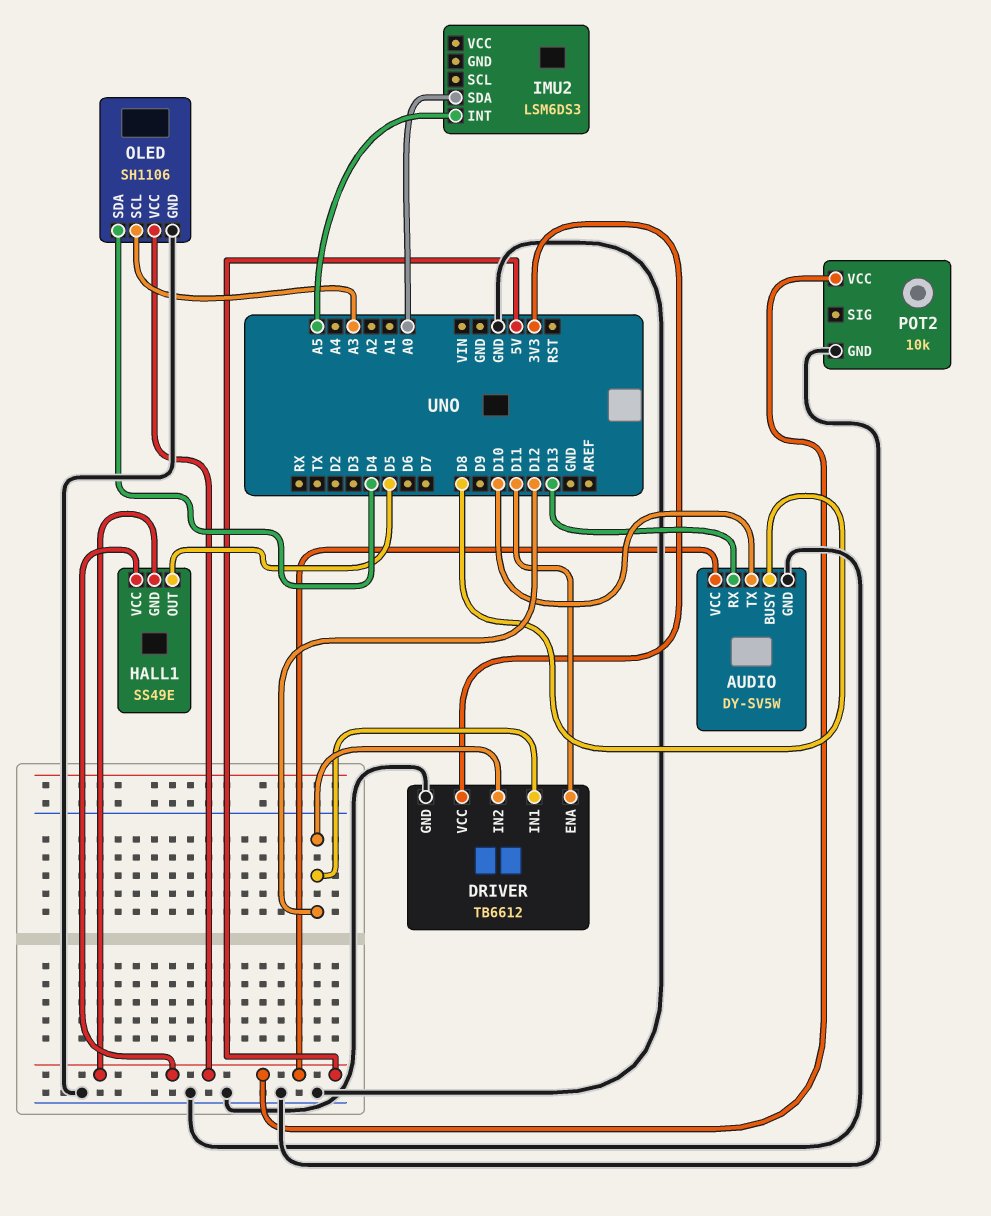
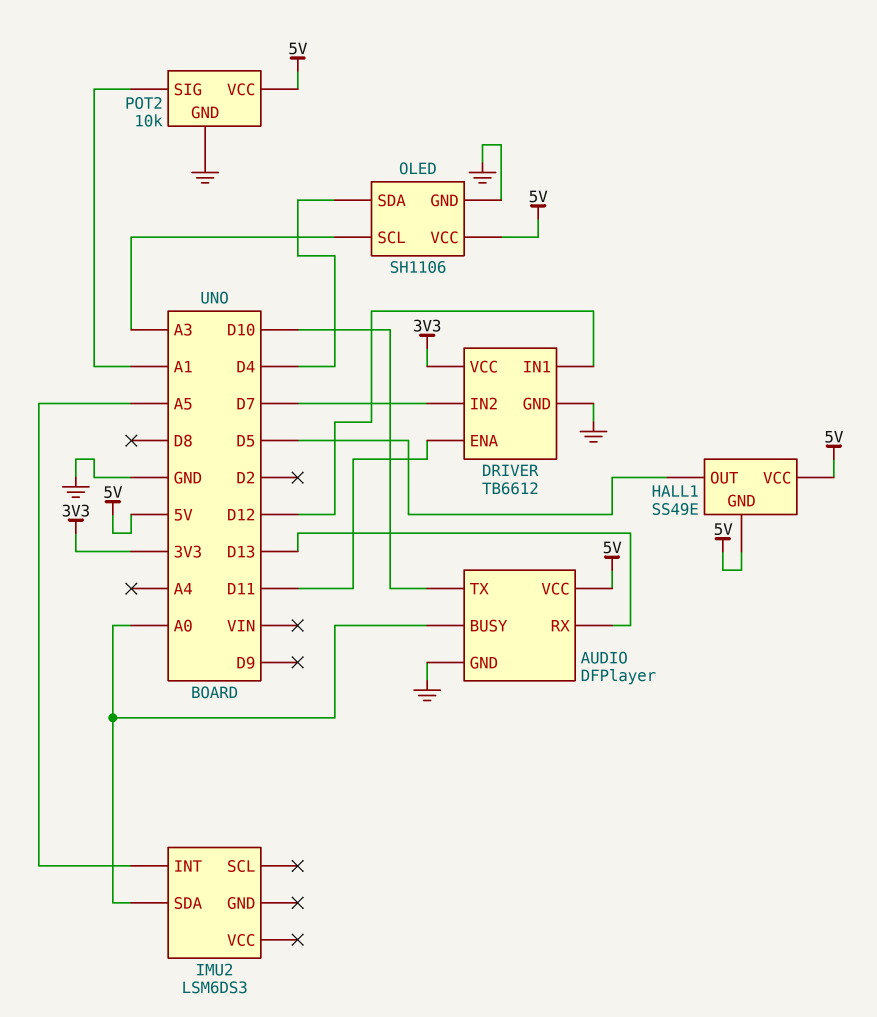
AUDIO: DY-SV5W -> DFPlayer
AUDIO pin BUSY: D8 -> A0
DRIVER pin IN2: D12 -> D7
POT2 pin SIG: none -> A1

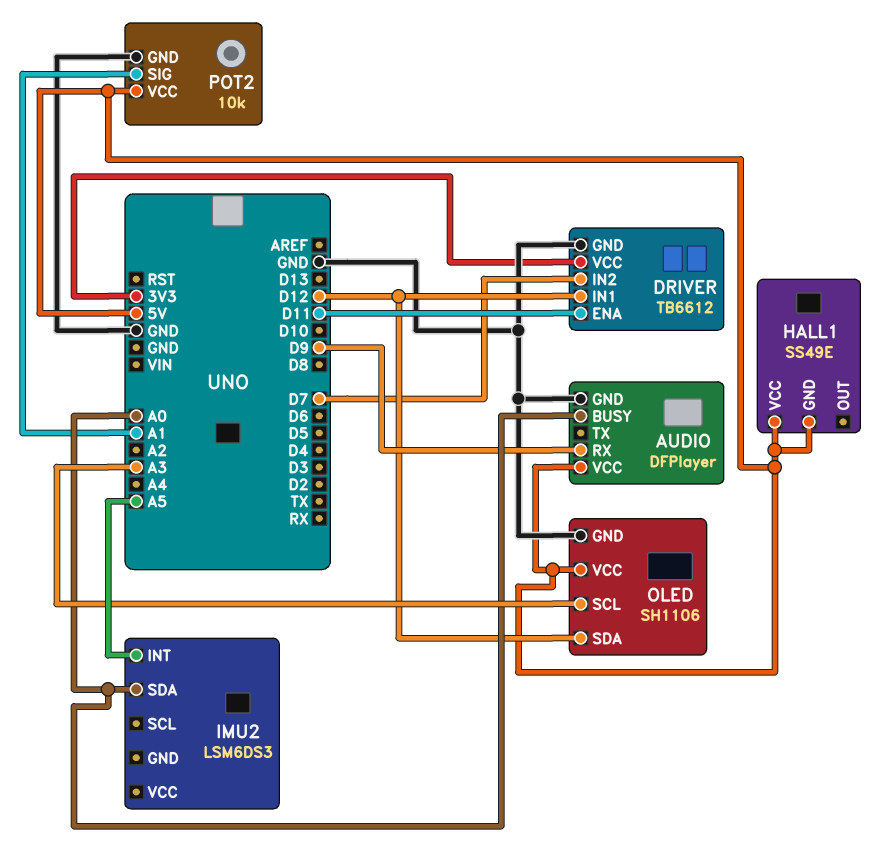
AUDIO pin RX: D13 -> D9
AUDIO pin TX: D10 -> none
HALL1 pin OUT: D5 -> none
OLED pin SDA: D4 -> D12

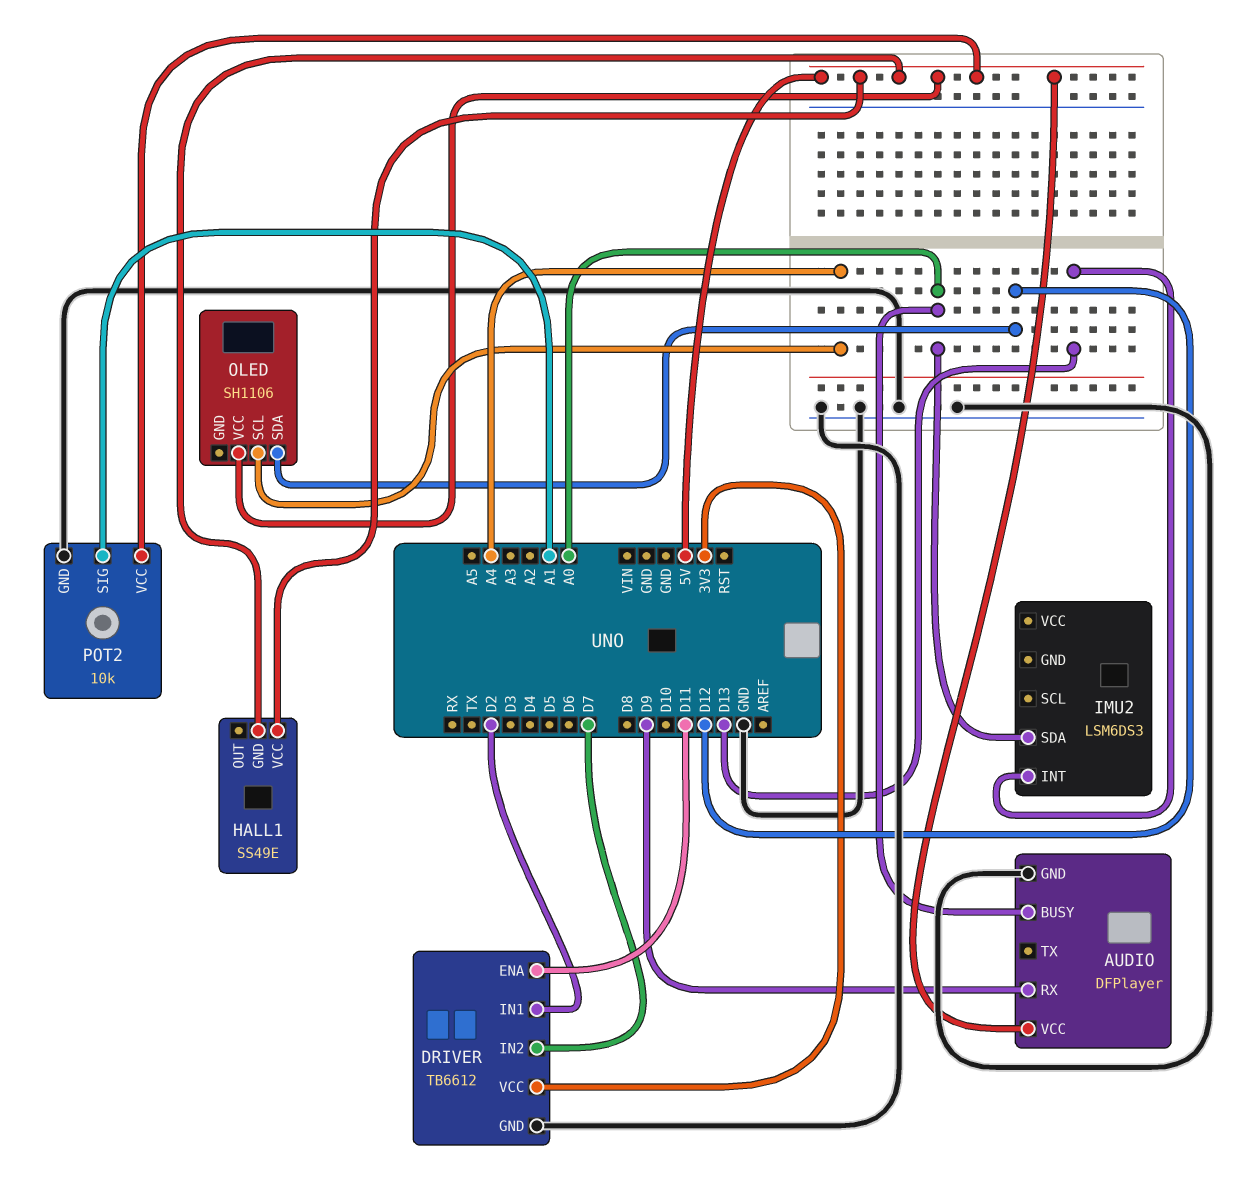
DRIVER pin IN1: D12 -> D2
IMU2 pin INT: A5 -> D13
OLED pin GND: GND -> none
OLED pin SCL: A3 -> A4

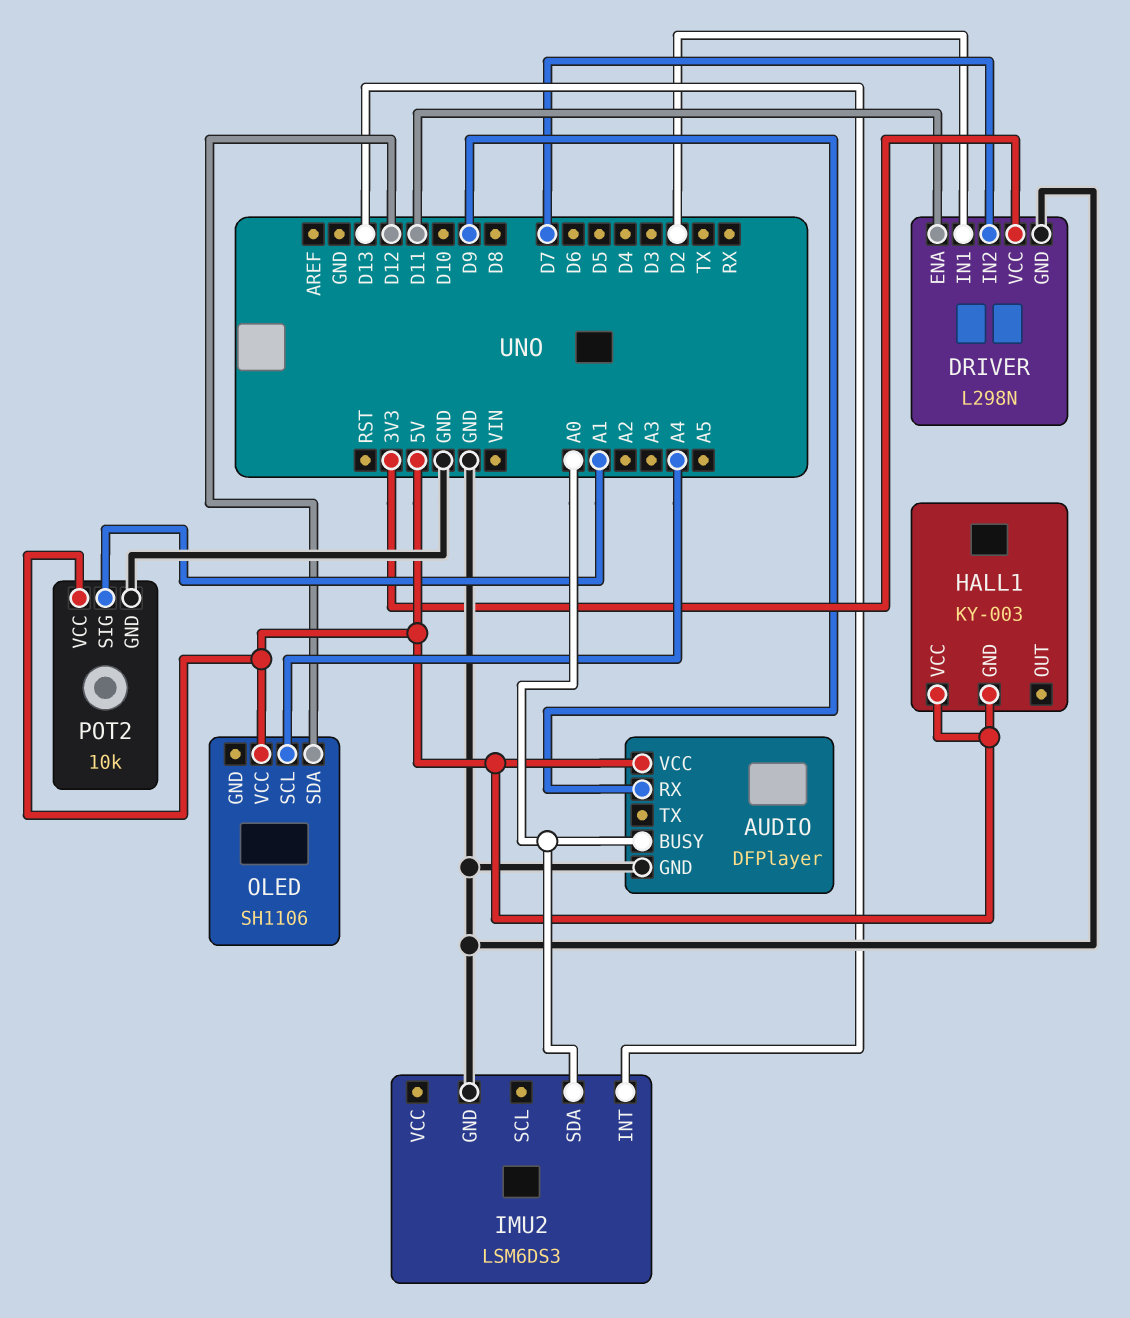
DRIVER: TB6612 -> L298N
HALL1: SS49E -> KY-003
IMU2 pin GND: none -> GND

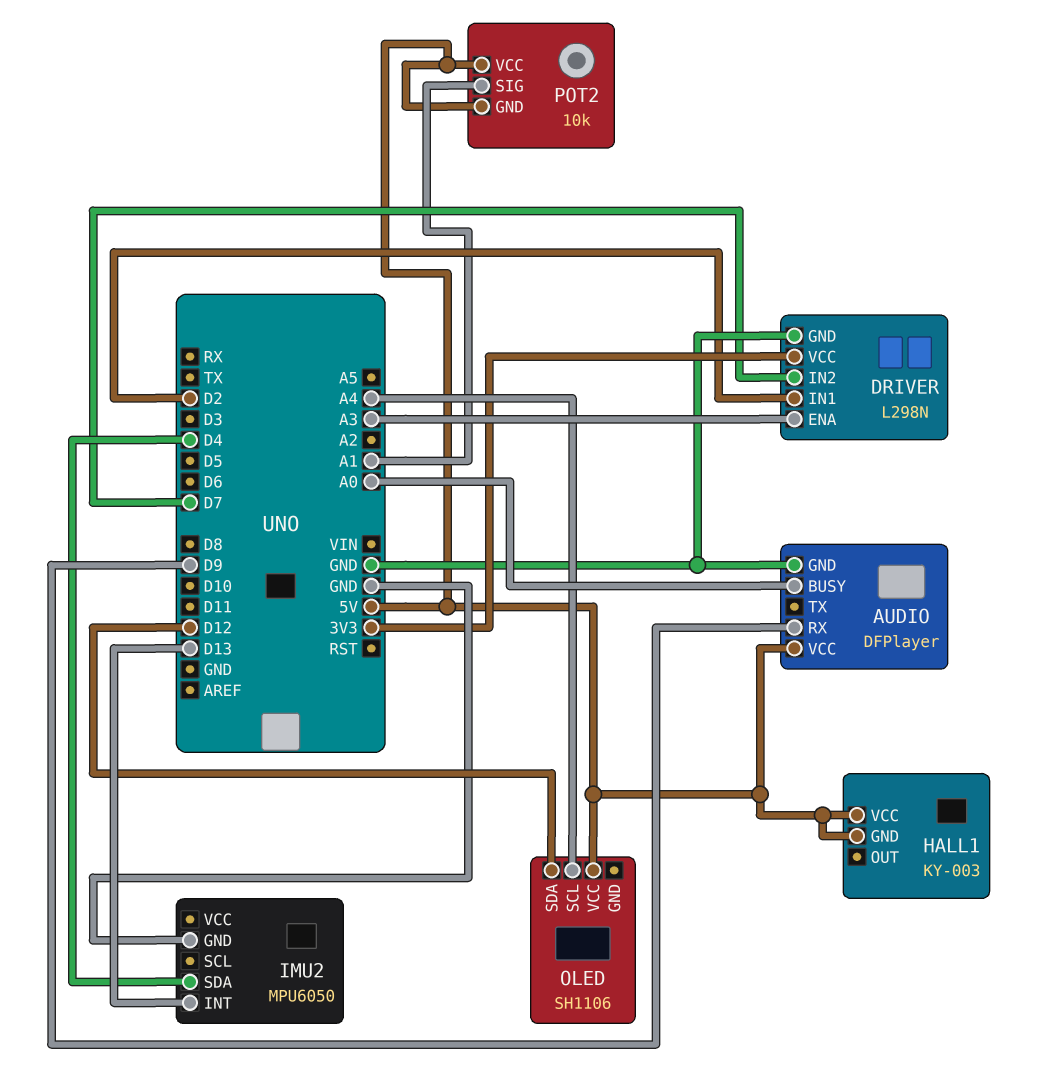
DRIVER pin ENA: D11 -> A3
IMU2: LSM6DS3 -> MPU6050
IMU2 pin SDA: A0 -> D4
POT2 pin GND: GND -> 5V

